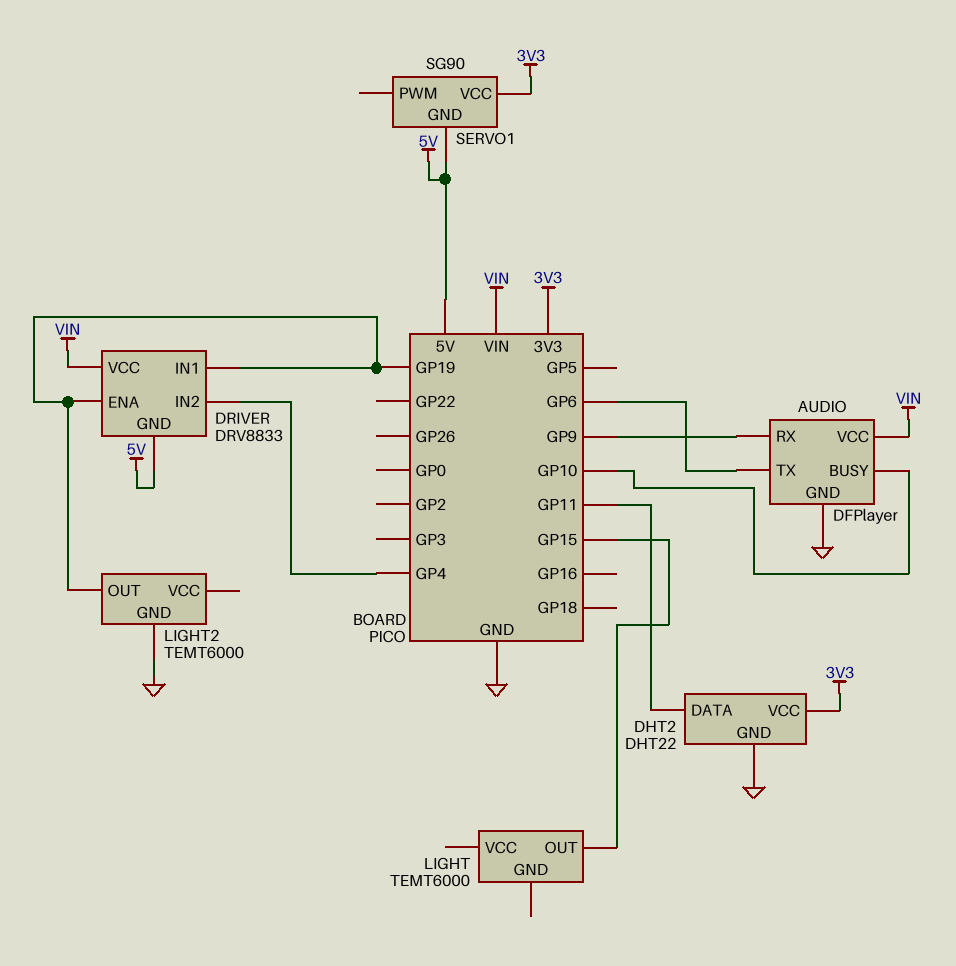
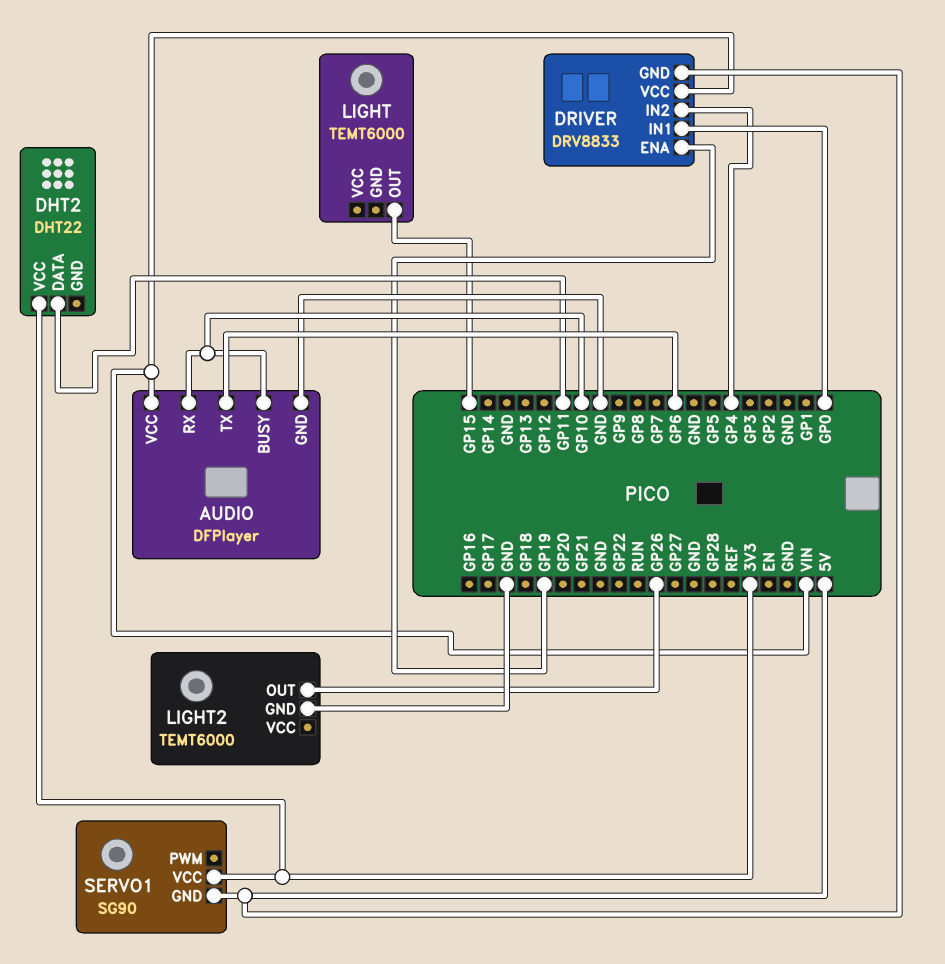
AUDIO pin RX: GP9 -> GP10
DHT2 pin GND: GND -> none
DRIVER pin IN1: GP19 -> GP0
LIGHT2 pin OUT: GP19 -> GP26

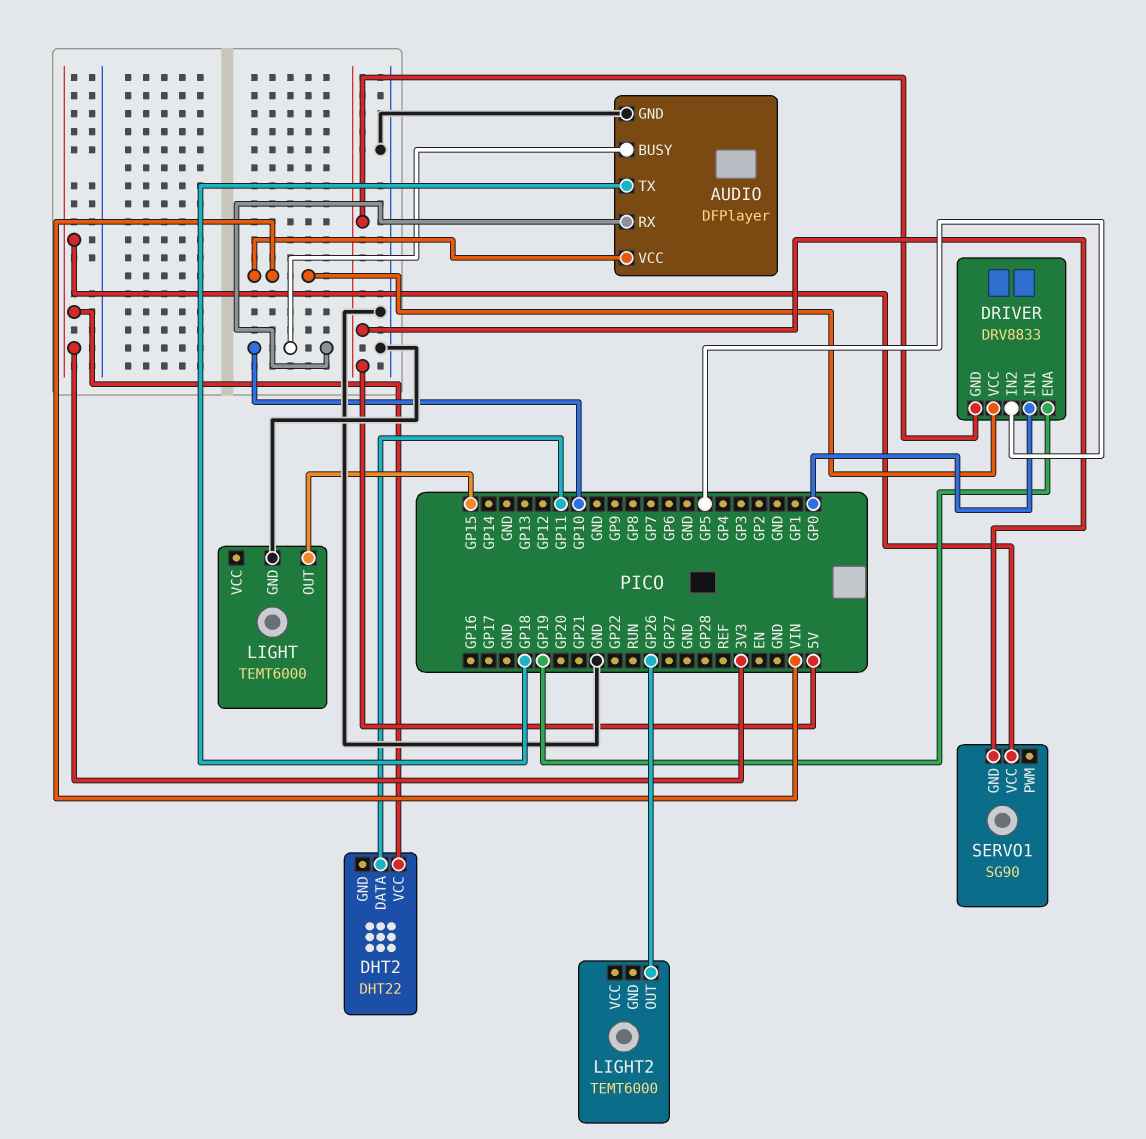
AUDIO pin TX: GP6 -> GP18
DRIVER pin IN2: GP4 -> GP5
LIGHT pin GND: none -> GND
LIGHT2 pin GND: GND -> none

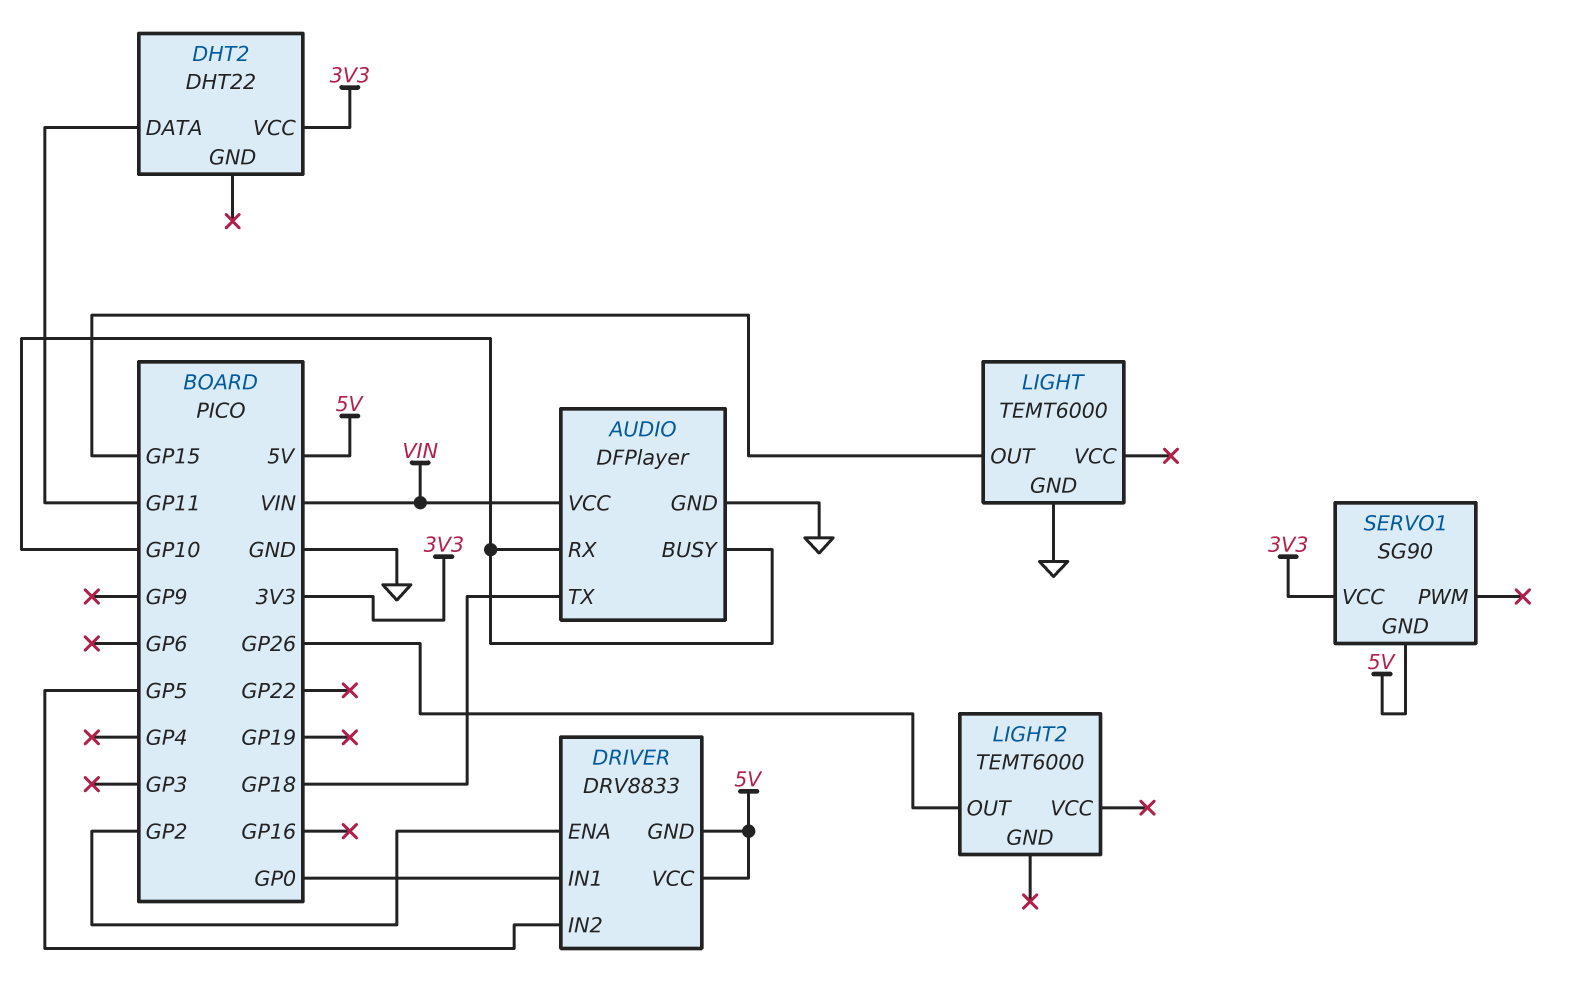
DRIVER pin ENA: GP19 -> GP2
DRIVER pin VCC: VIN -> 5V

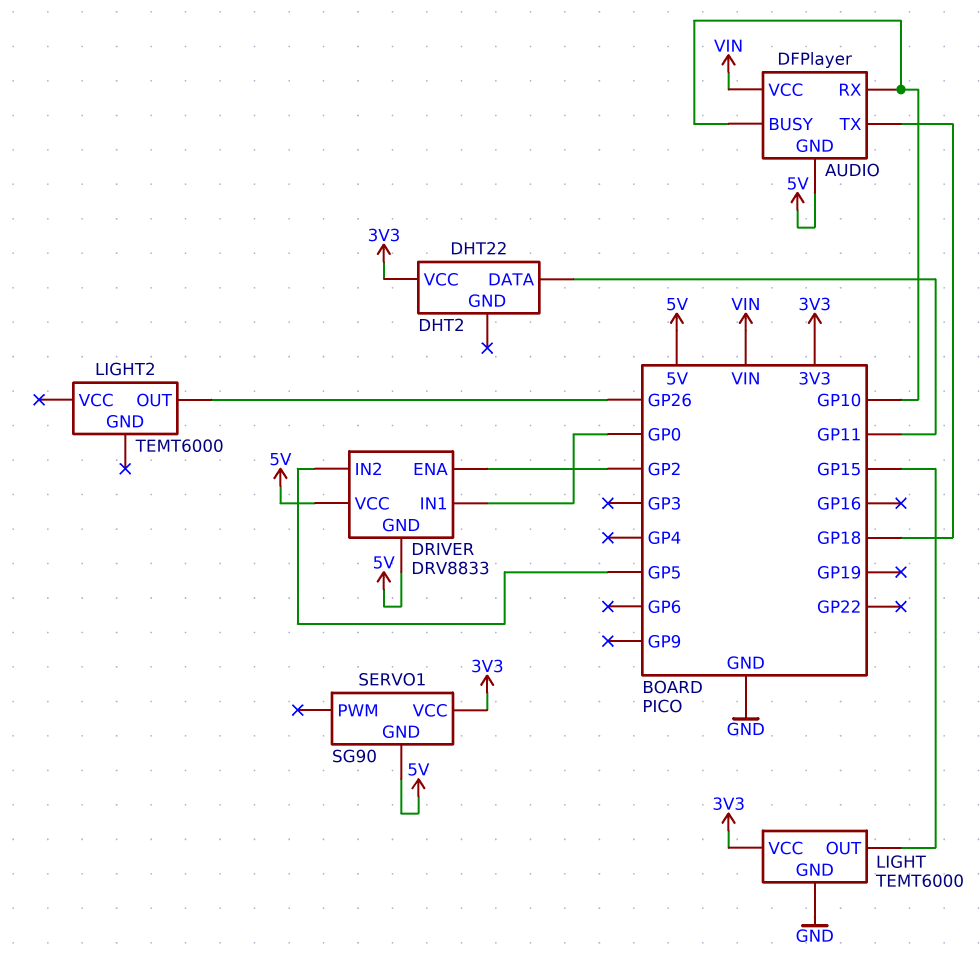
AUDIO pin GND: GND -> 5V
LIGHT pin VCC: none -> 3V3

